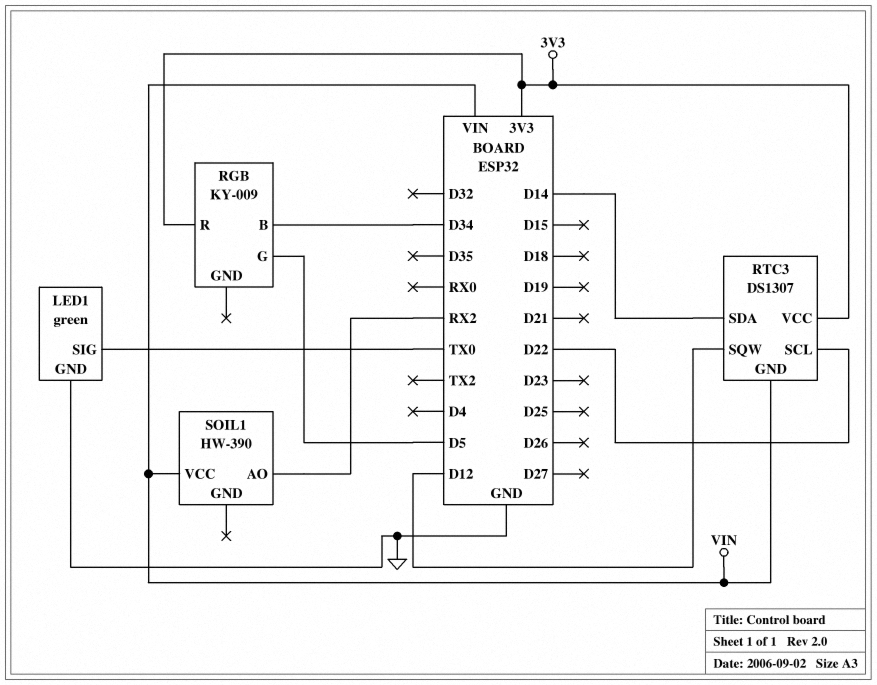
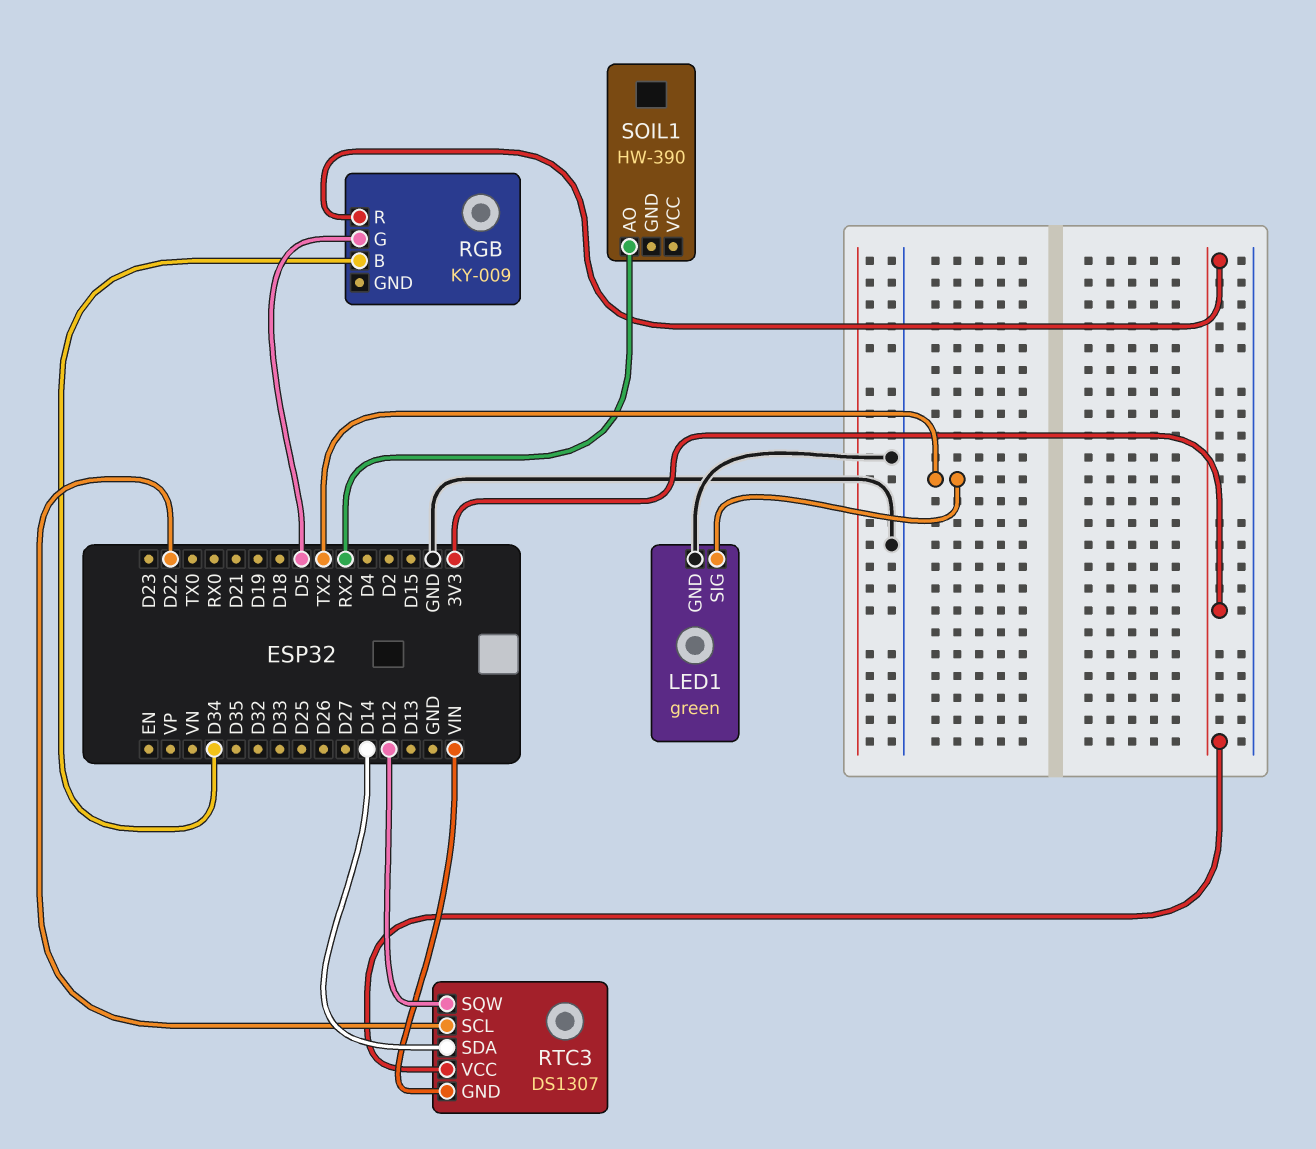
LED1 pin SIG: TX0 -> TX2
SOIL1 pin VCC: VIN -> none

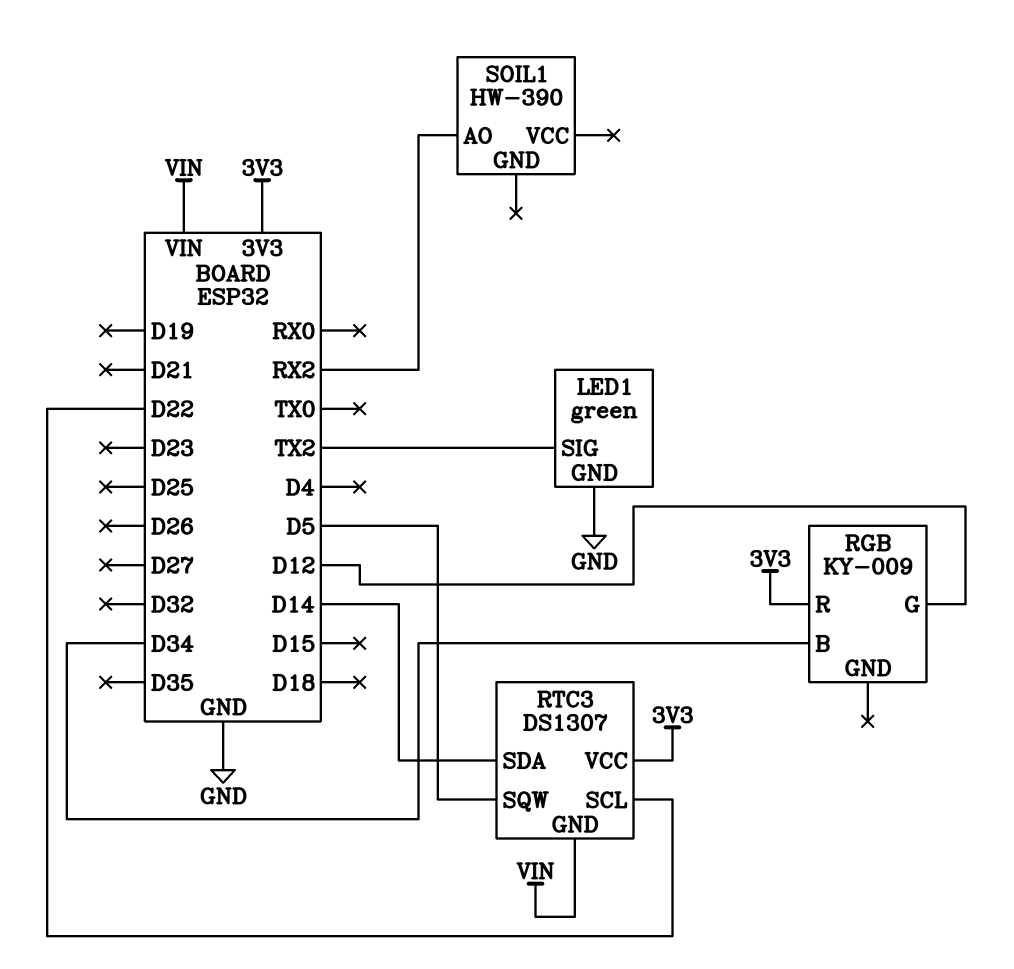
RGB pin G: D5 -> D12
RTC3 pin SQW: D12 -> D5

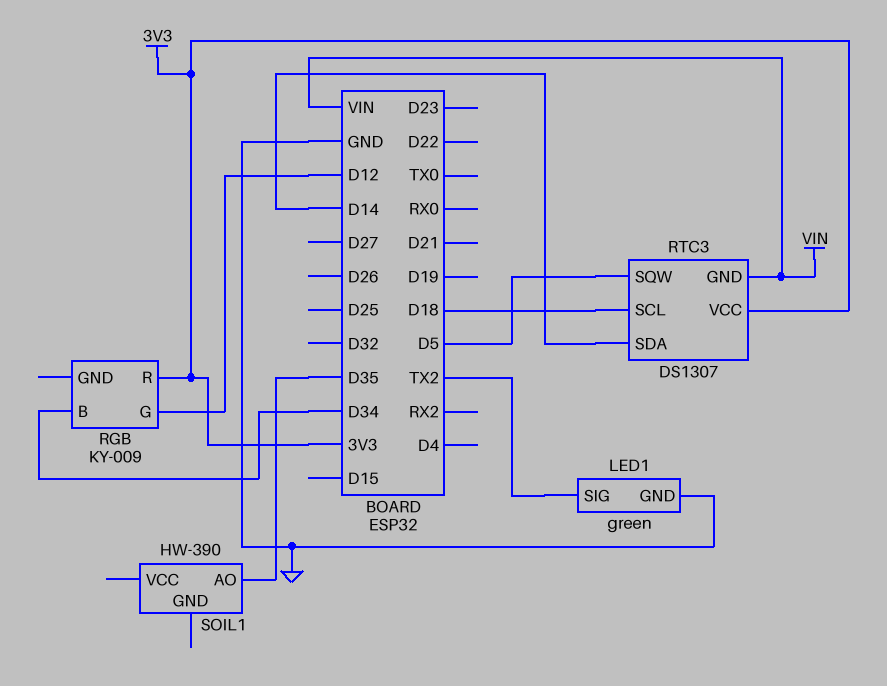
RTC3 pin SCL: D22 -> D18
SOIL1 pin AO: RX2 -> D35

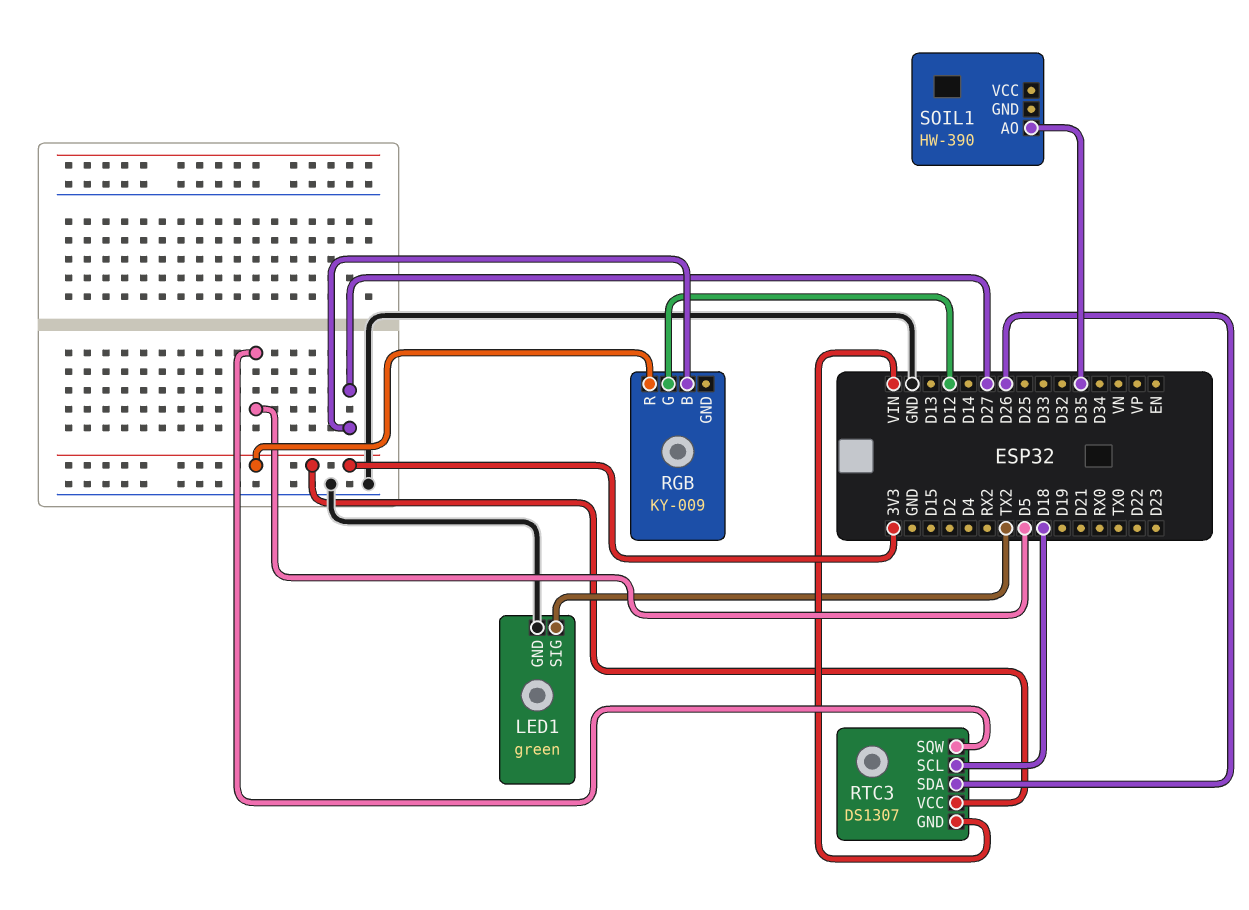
RGB pin B: D34 -> D27
RTC3 pin SDA: D14 -> D26

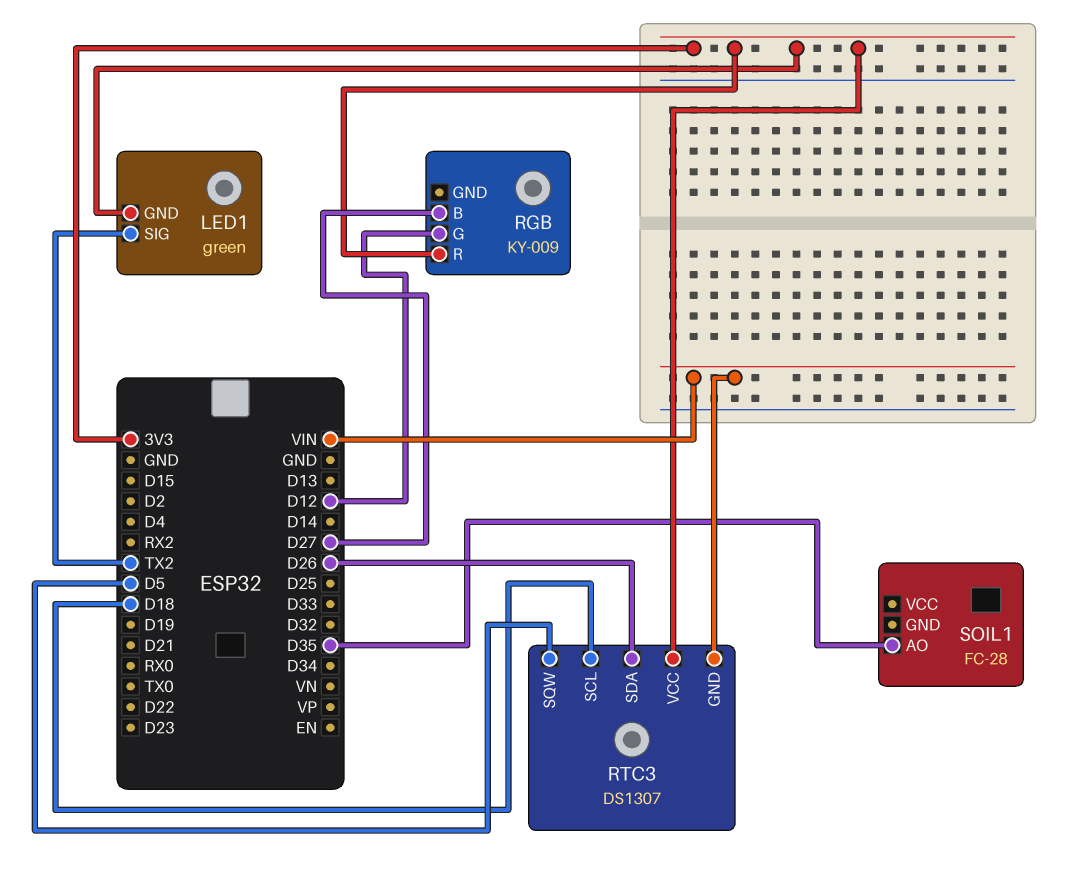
LED1 pin GND: GND -> 3V3
SOIL1: HW-390 -> FC-28

